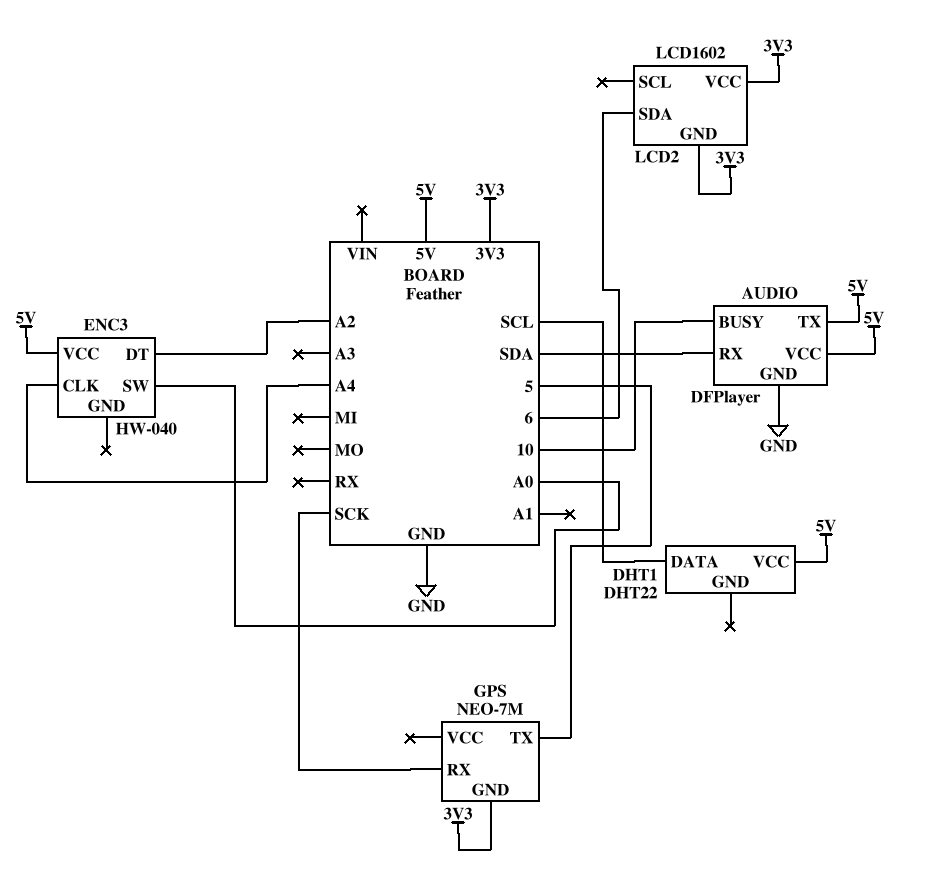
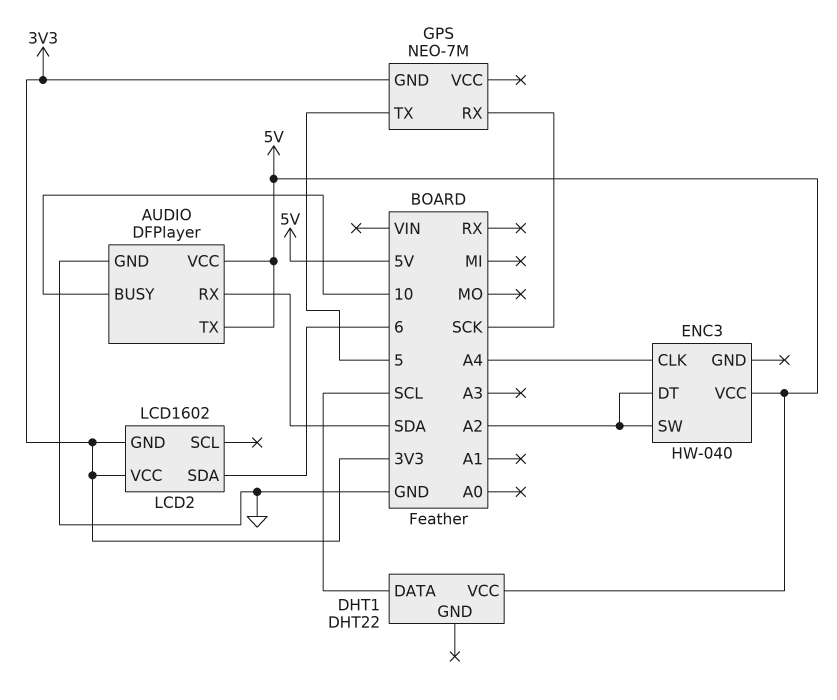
ENC3 pin SW: A0 -> A2

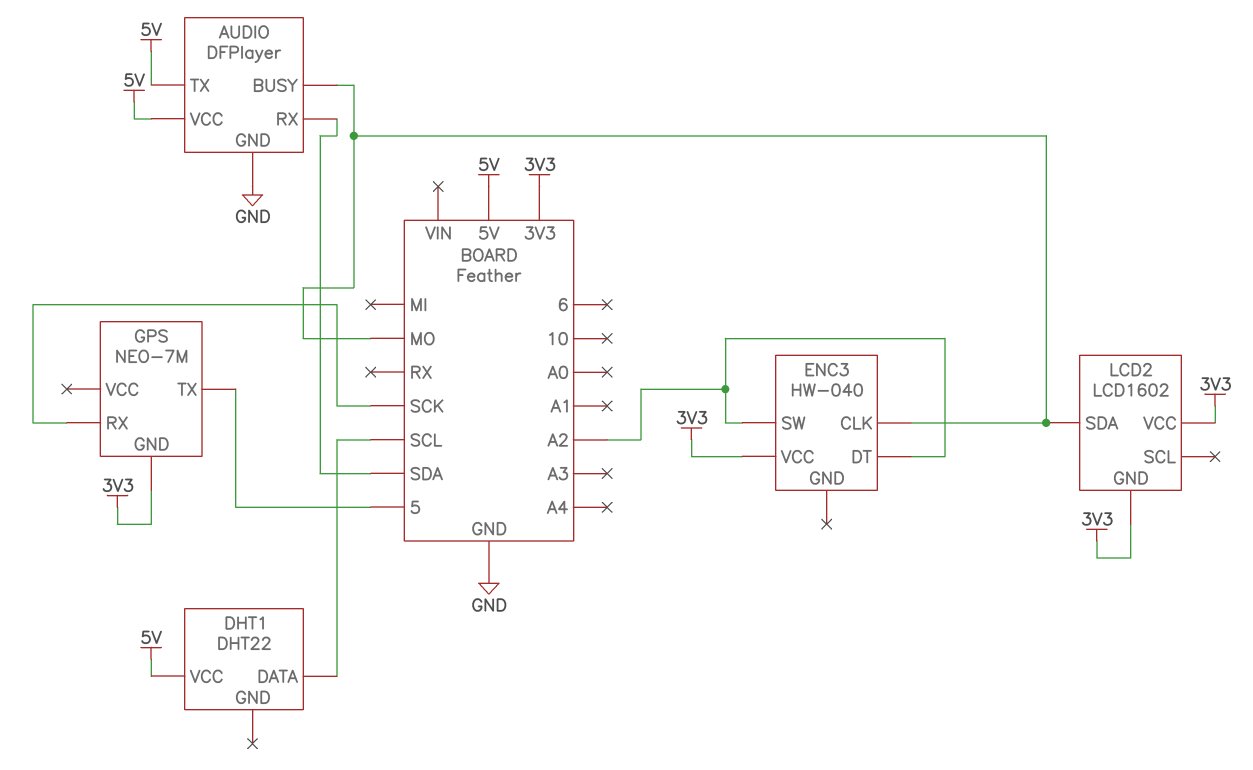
AUDIO pin BUSY: 10 -> MO
ENC3 pin CLK: A4 -> MO
ENC3 pin VCC: 5V -> 3V3
LCD2 pin SDA: 6 -> MO

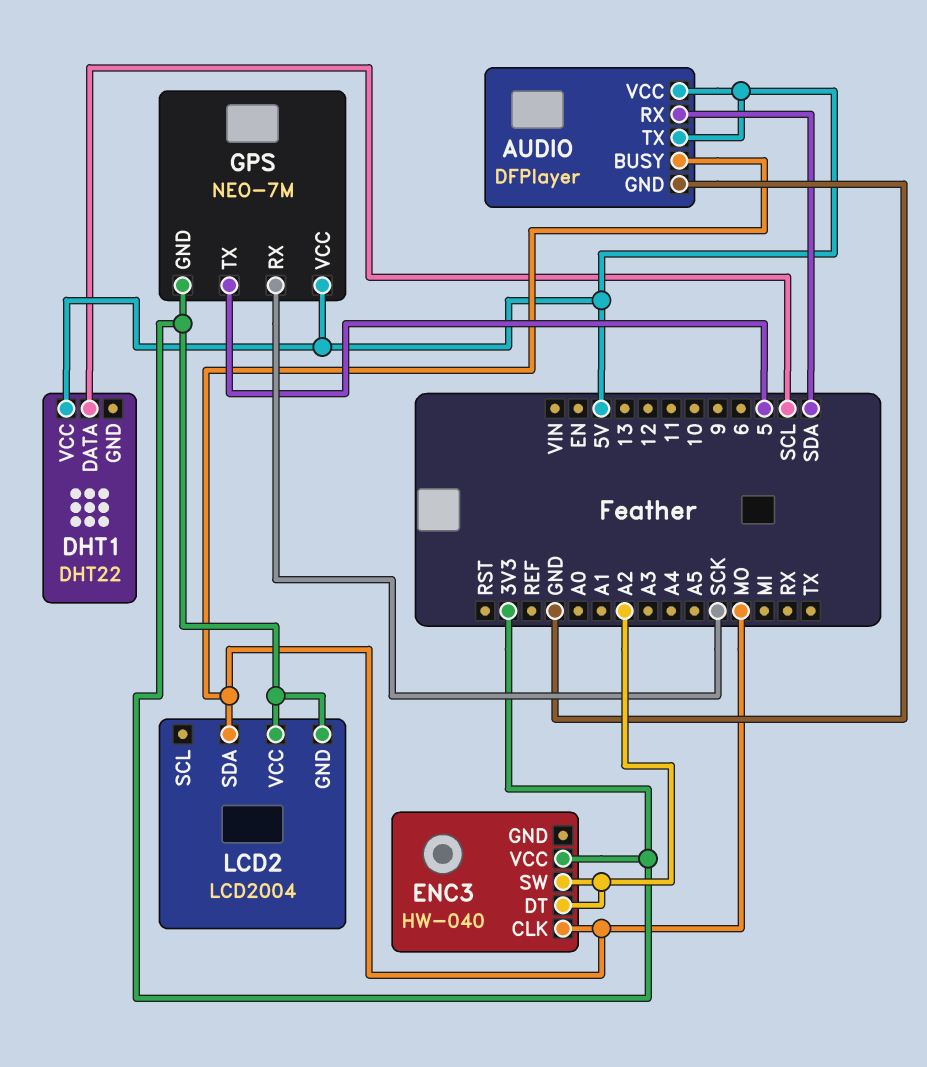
GPS pin VCC: none -> 5V
LCD2: LCD1602 -> LCD2004

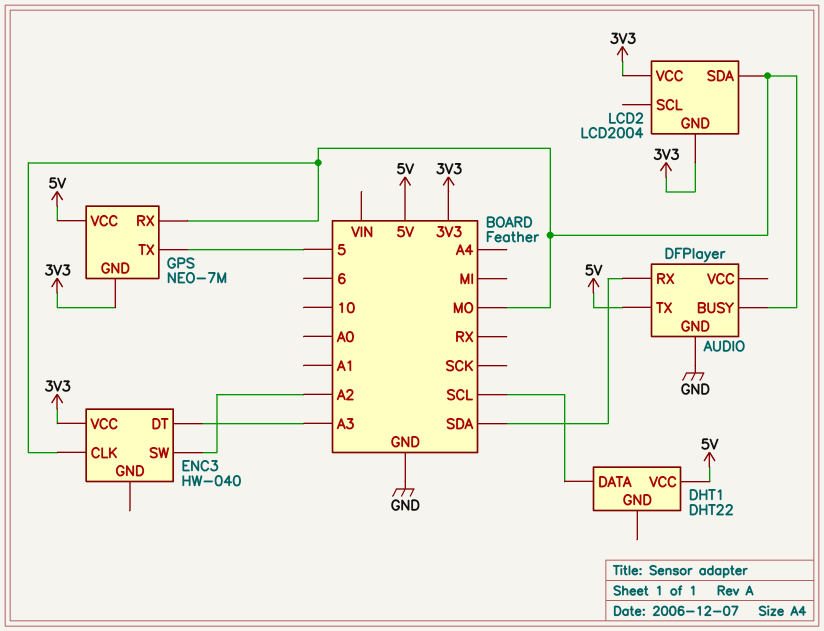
AUDIO pin VCC: 5V -> none
ENC3 pin DT: A2 -> A3
GPS pin RX: SCK -> MO

